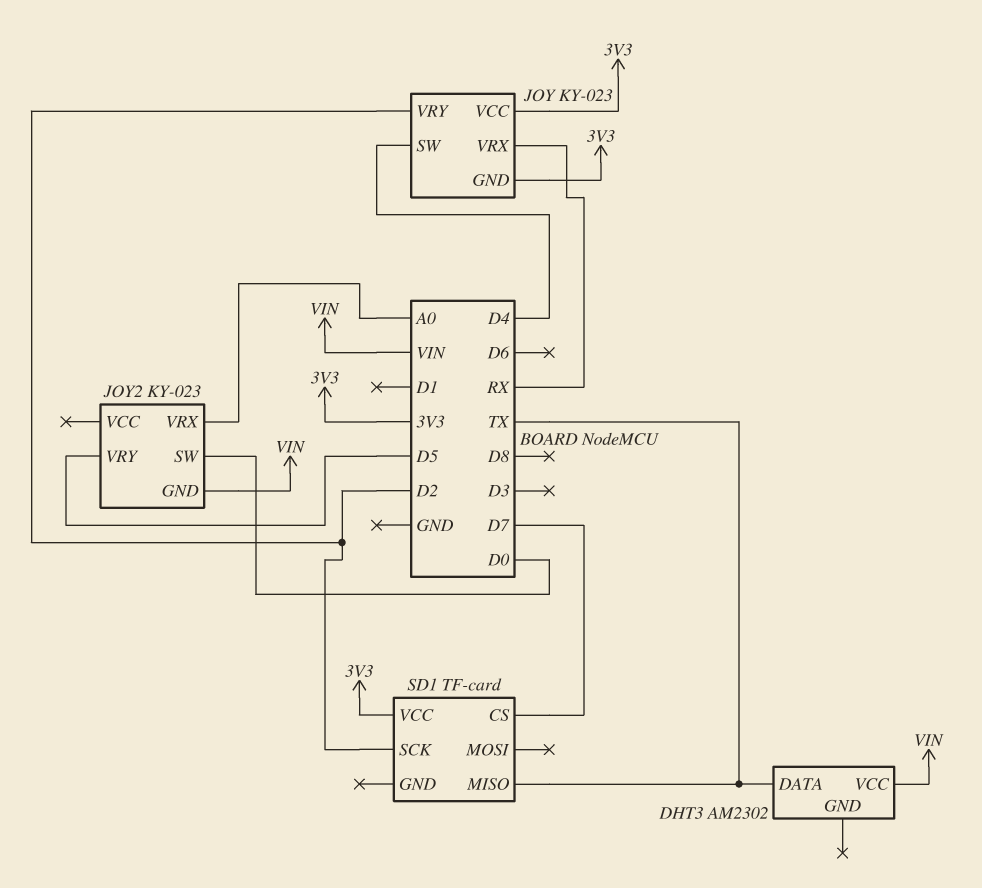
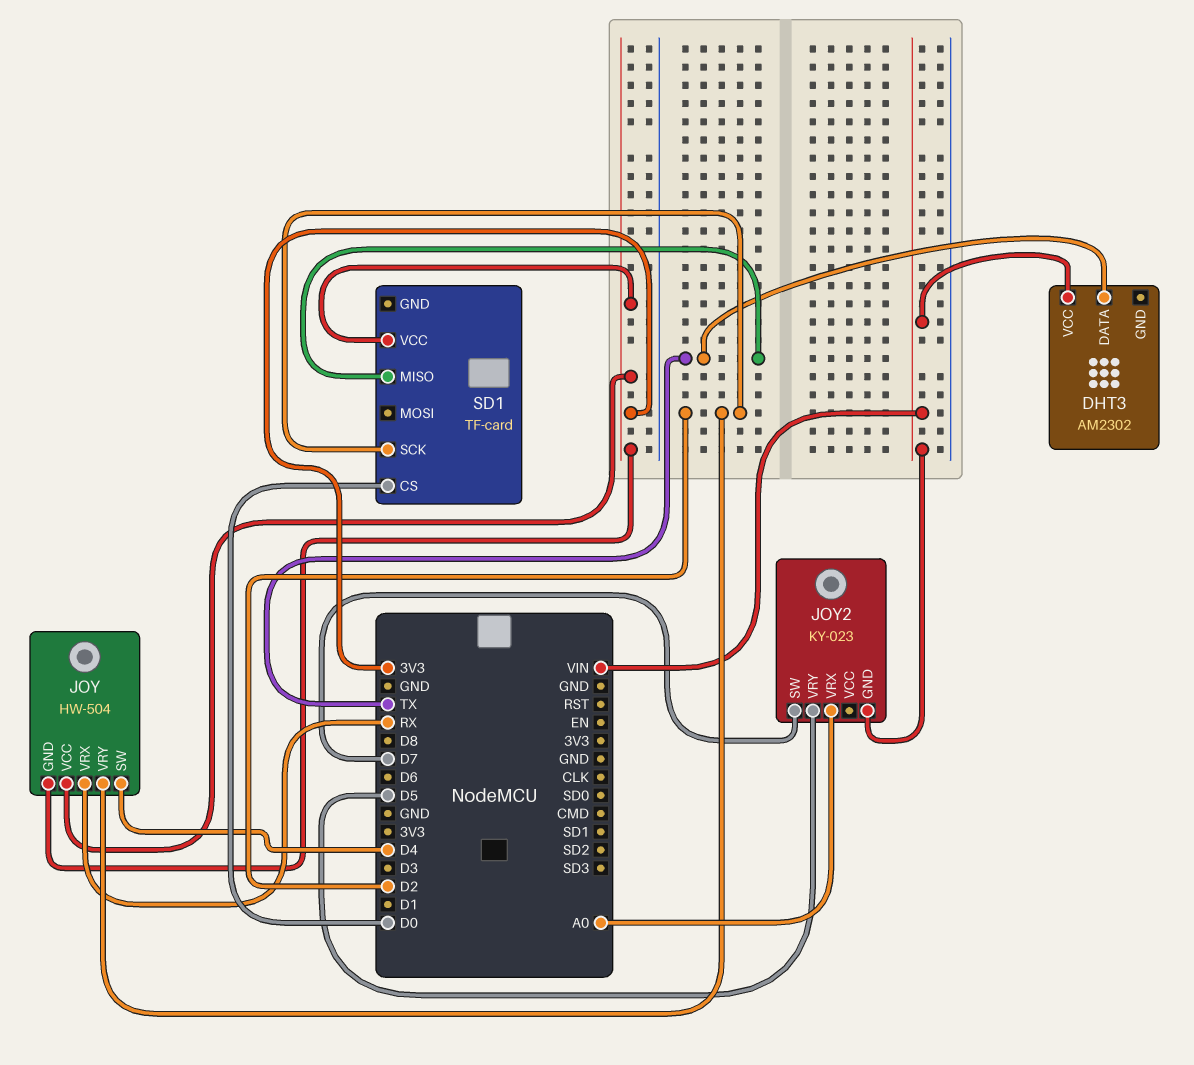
JOY: KY-023 -> HW-504
JOY2 pin SW: D0 -> D7
SD1 pin CS: D7 -> D0

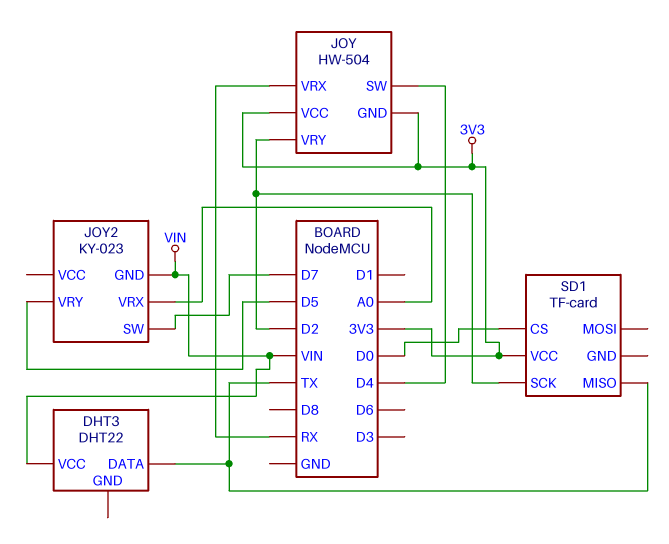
DHT3: AM2302 -> DHT22

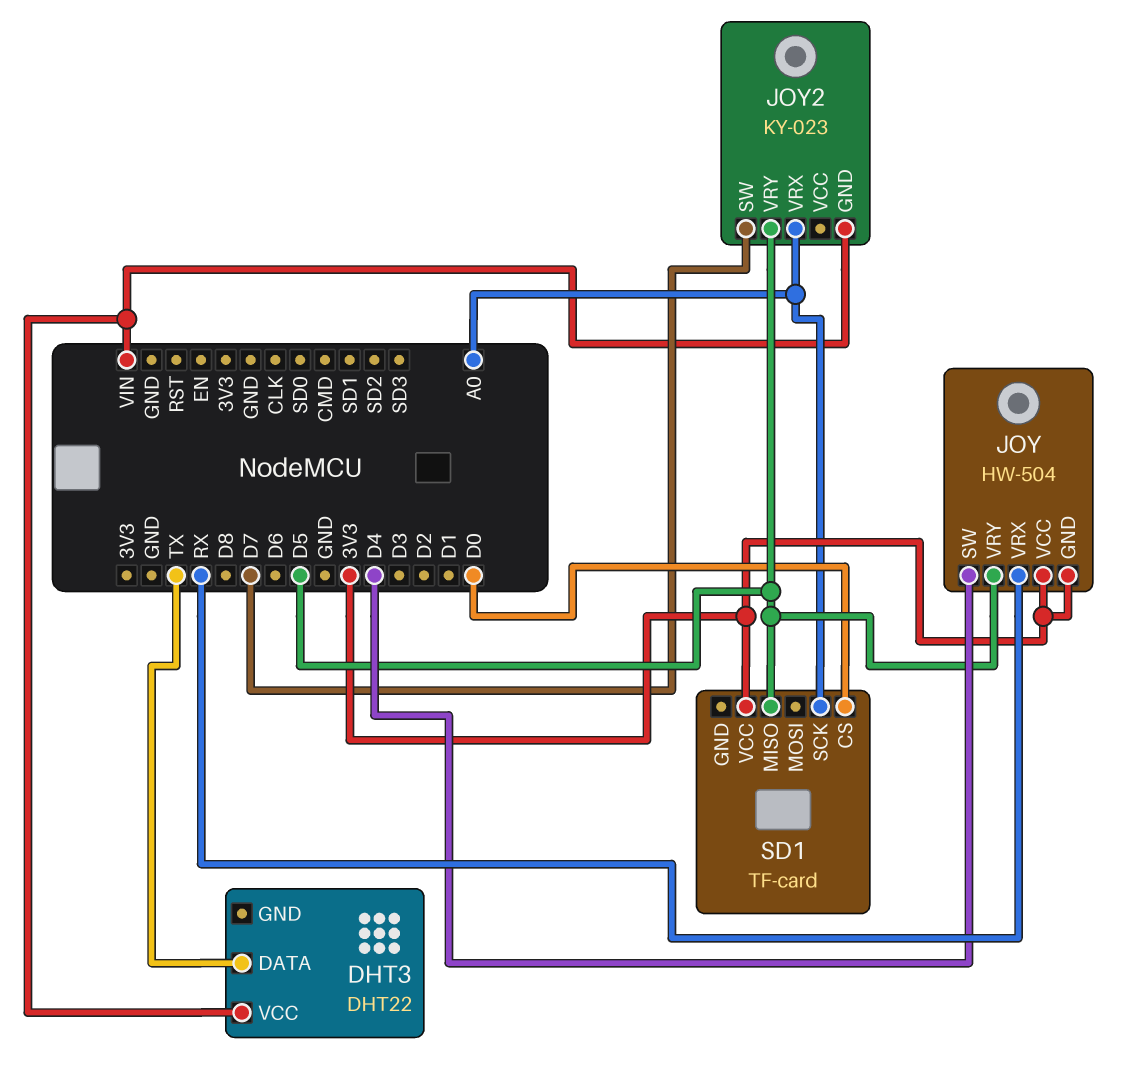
JOY pin VRY: D2 -> D5
SD1 pin MISO: TX -> D5
SD1 pin SCK: D2 -> A0

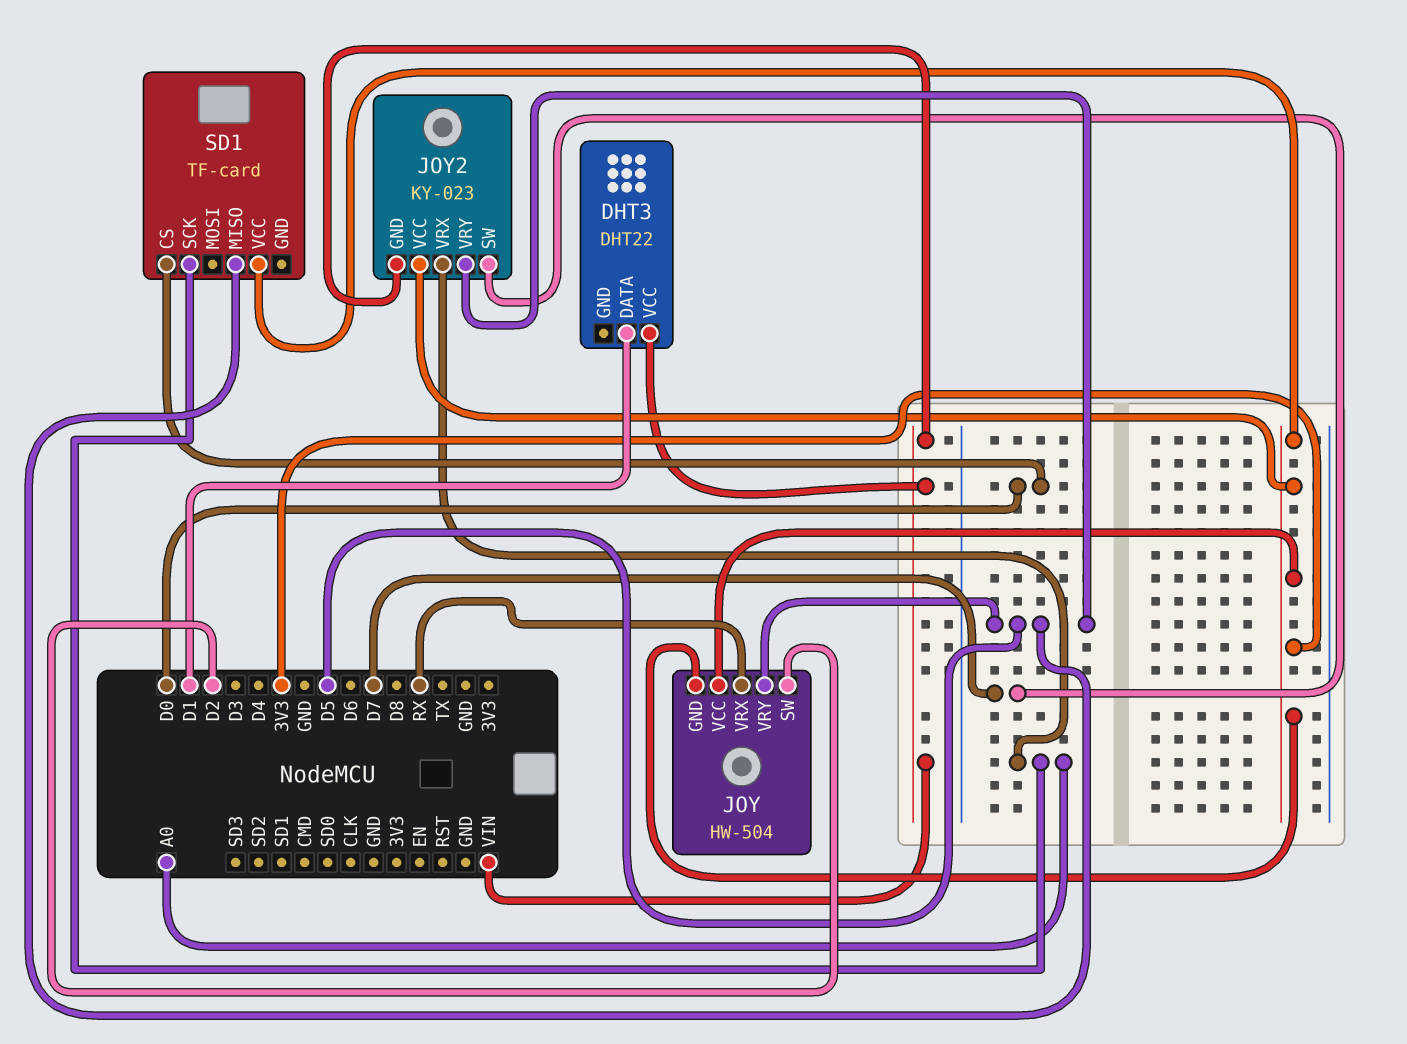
DHT3 pin DATA: TX -> D1
JOY pin SW: D4 -> D2
JOY2 pin VCC: none -> 3V3

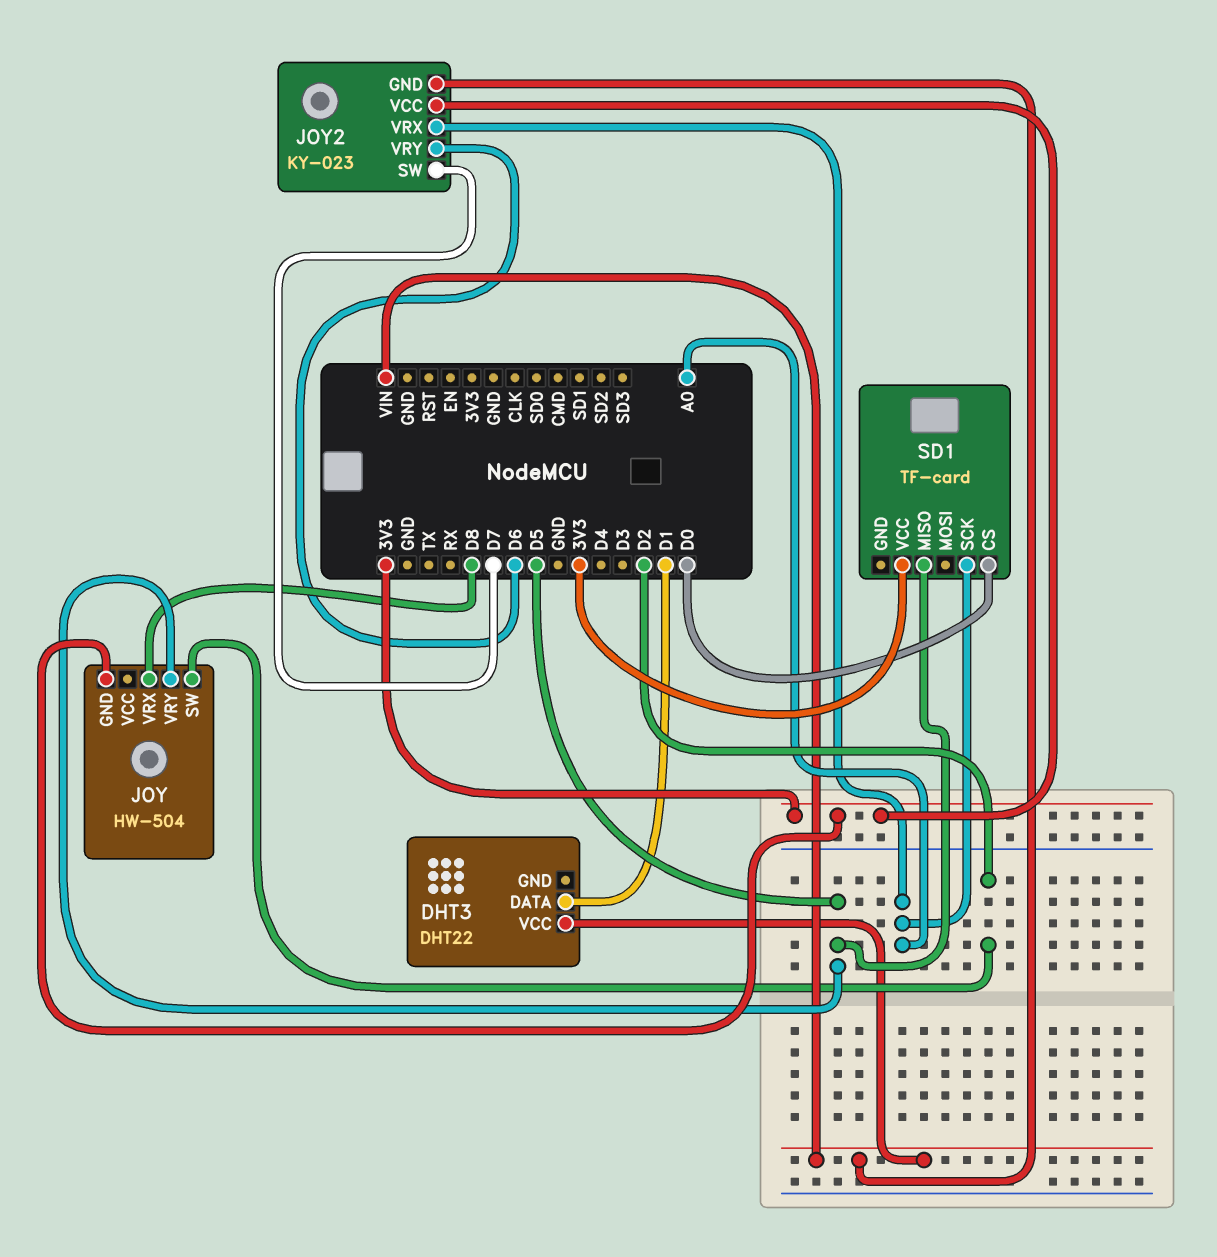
JOY pin VCC: 3V3 -> none
JOY pin VRX: RX -> D8
JOY2 pin VRY: D5 -> D6

